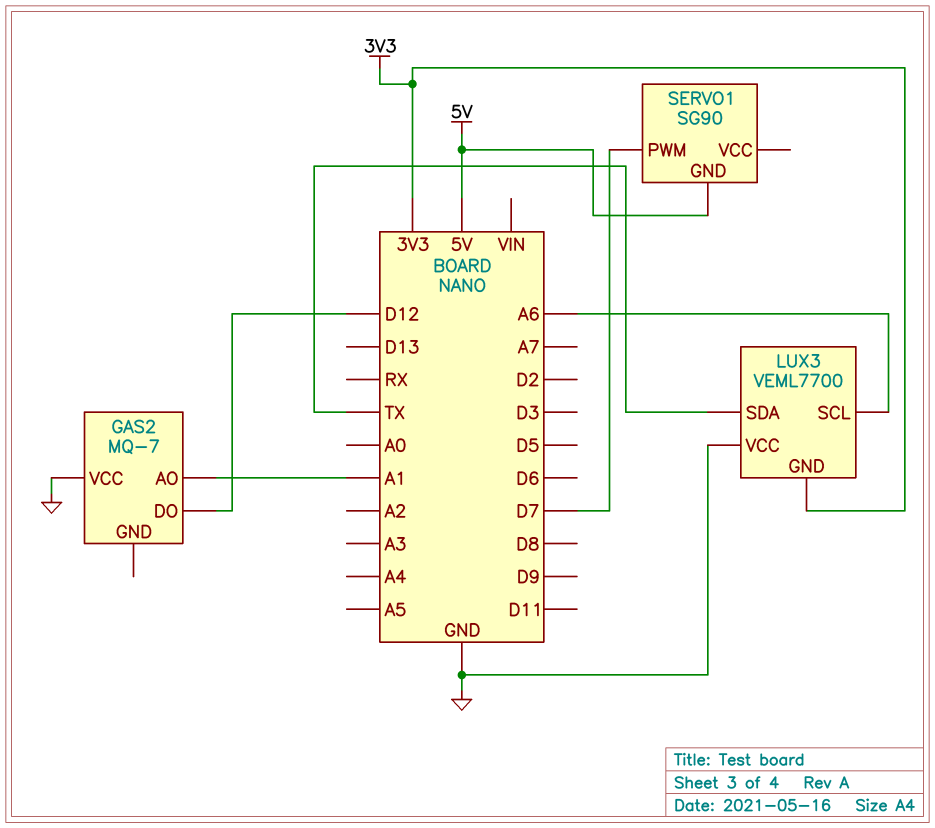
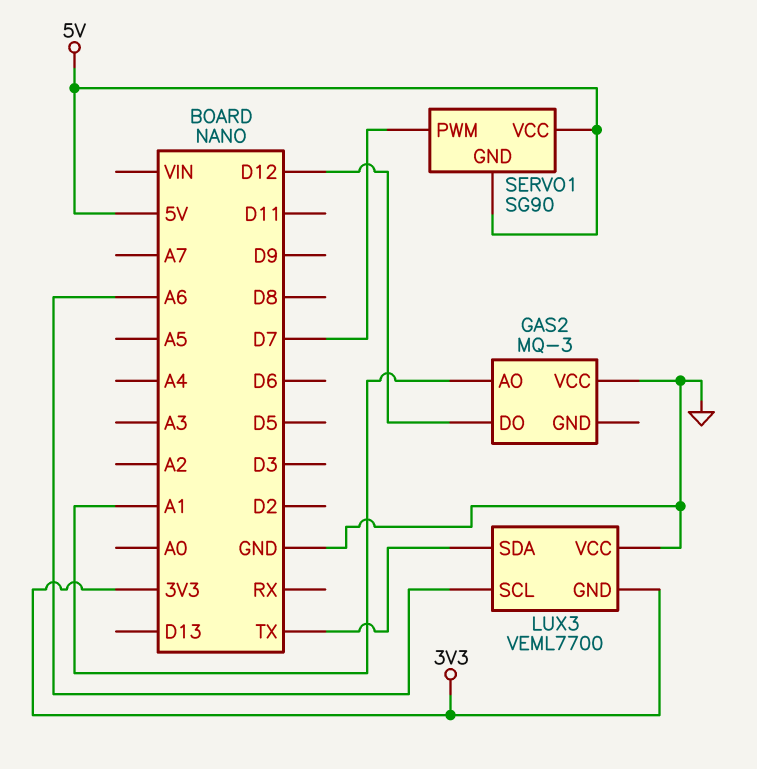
GAS2: MQ-7 -> MQ-3
SERVO1 pin VCC: none -> 5V

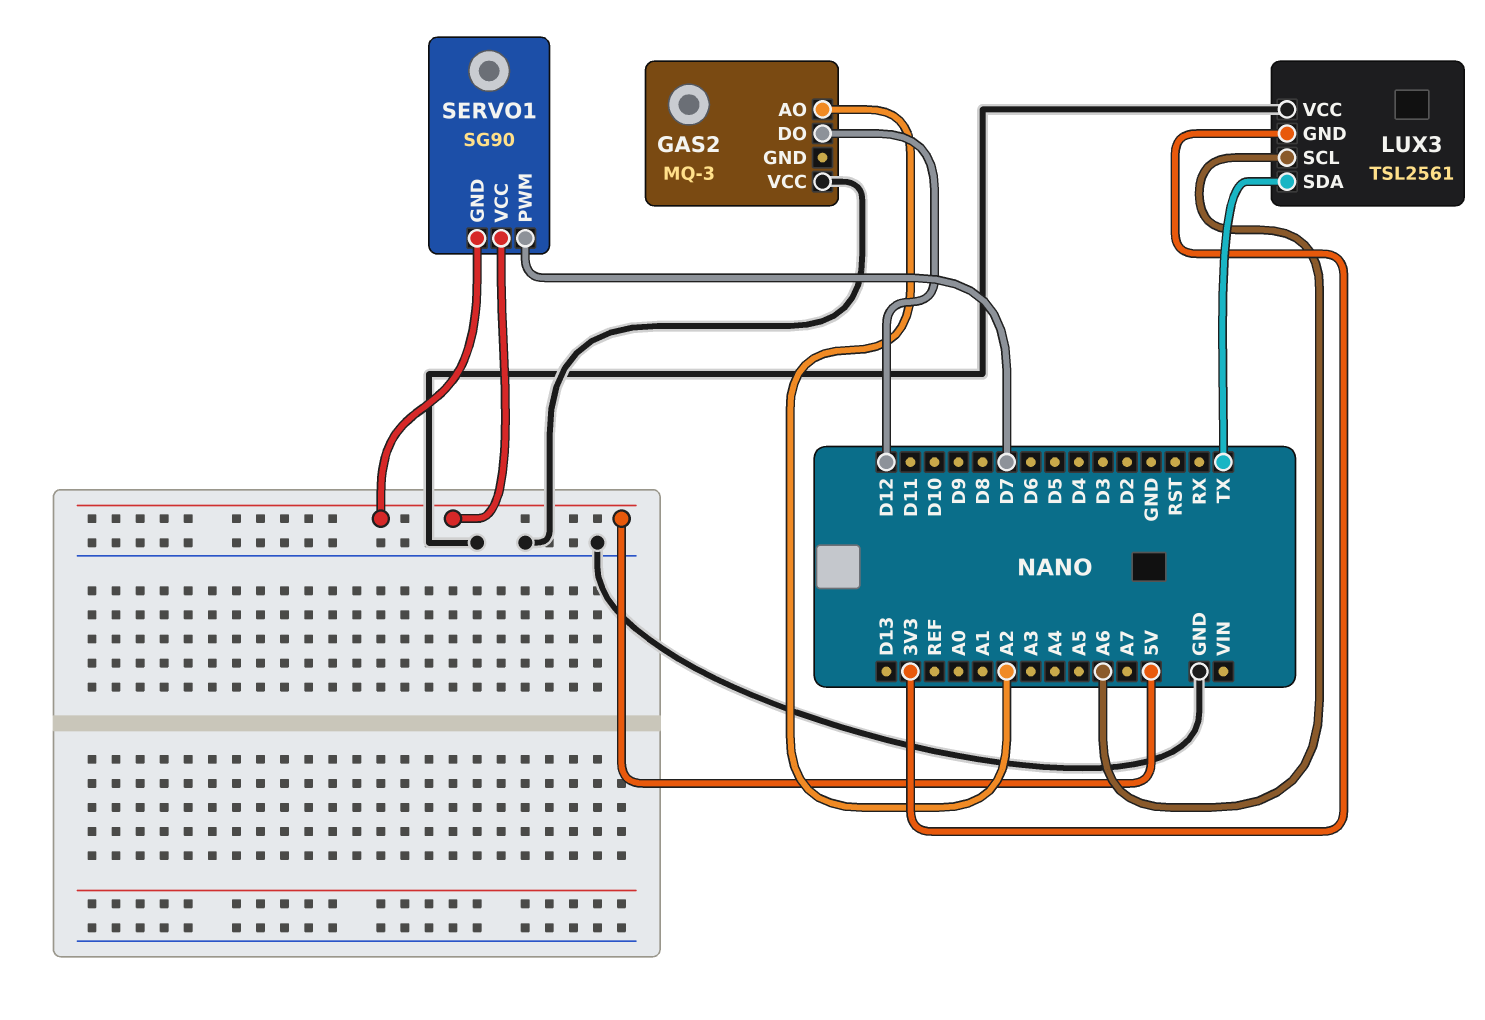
GAS2 pin AO: A1 -> A2
LUX3: VEML7700 -> TSL2561

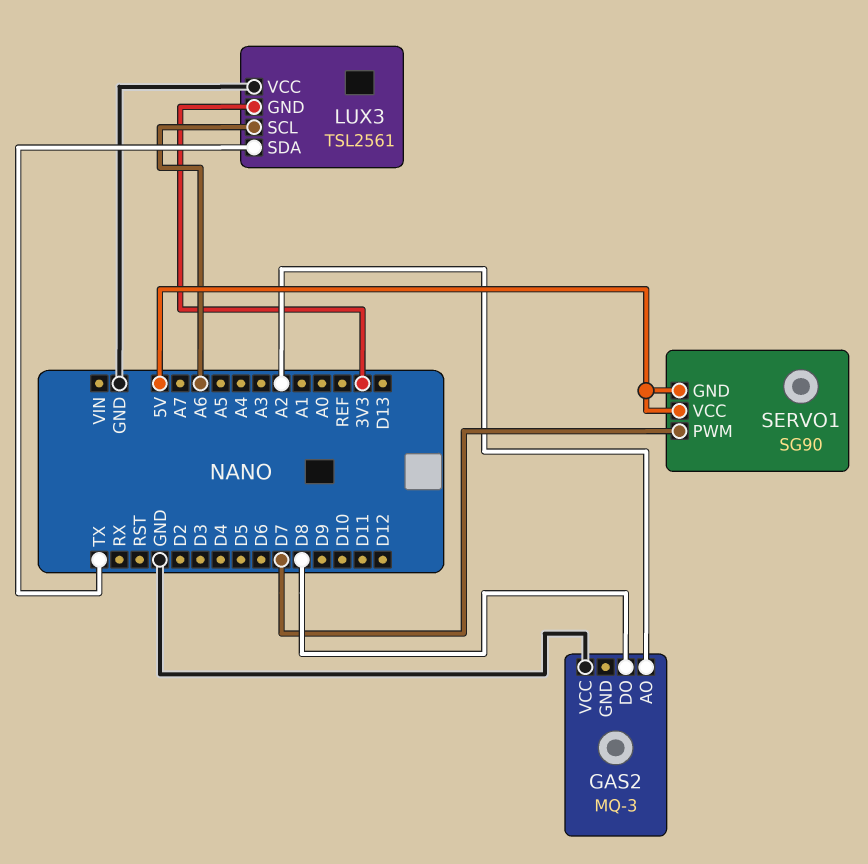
GAS2 pin DO: D12 -> D8

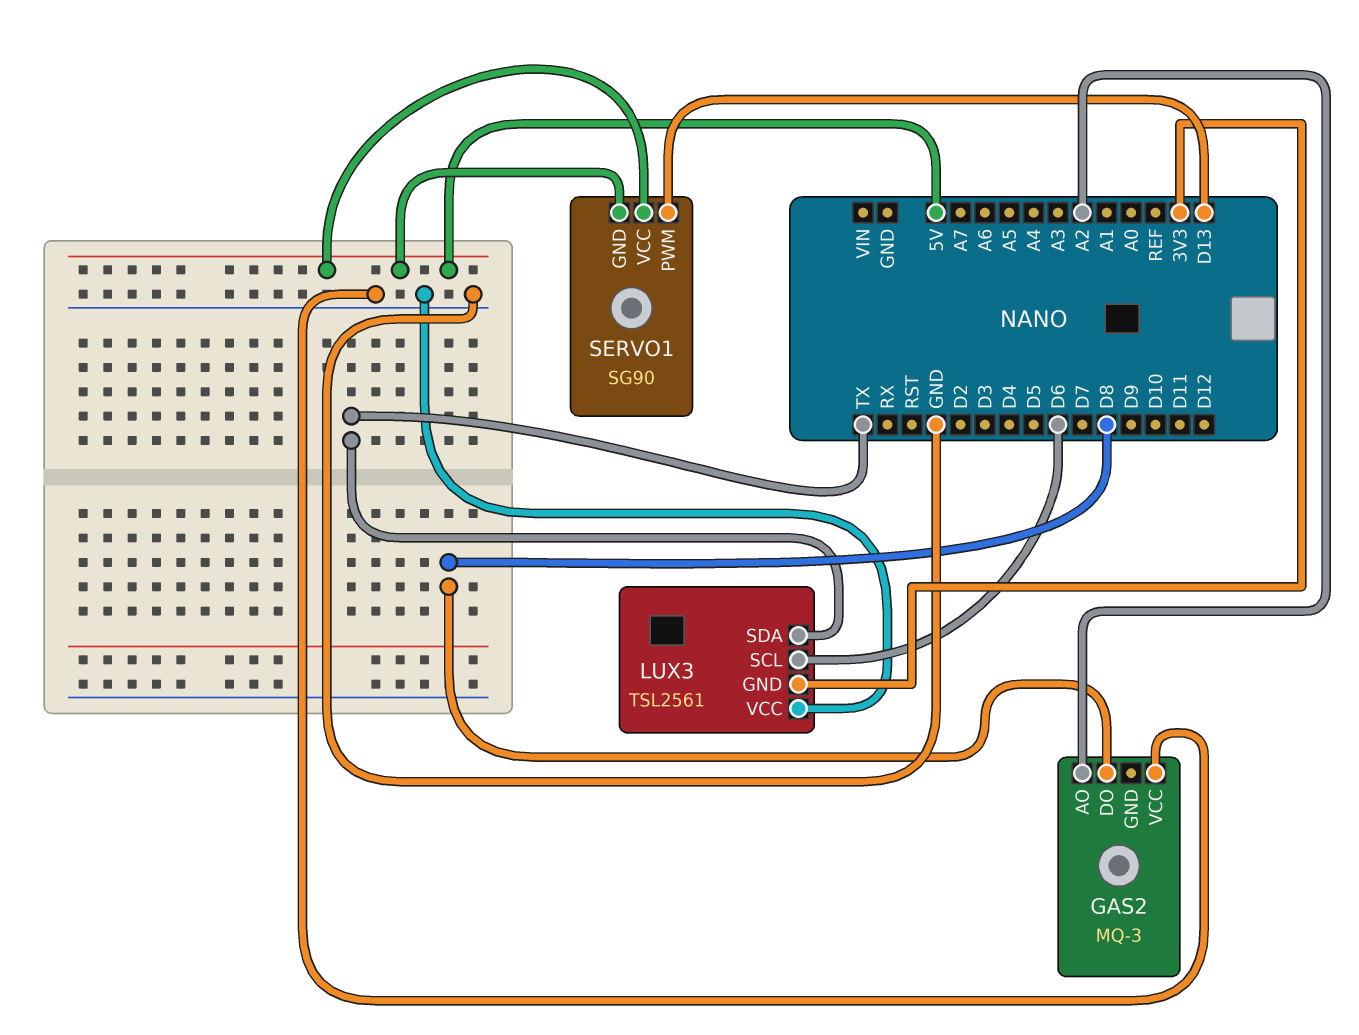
LUX3 pin SCL: A6 -> D6
SERVO1 pin PWM: D7 -> D13

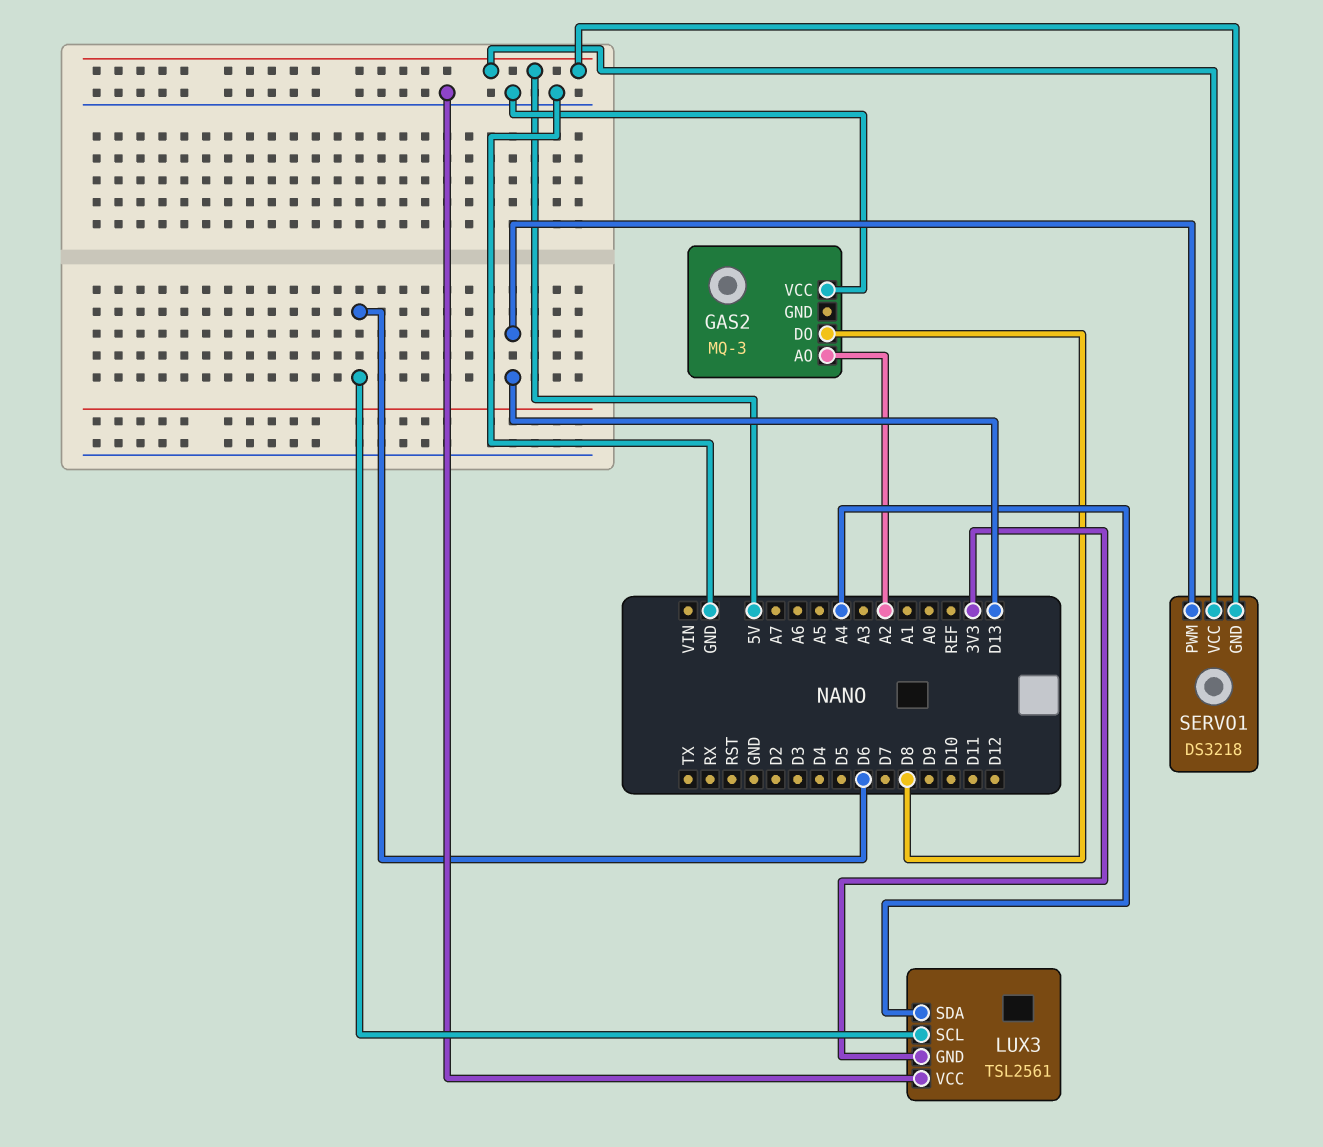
LUX3 pin SDA: TX -> A4
SERVO1: SG90 -> DS3218

